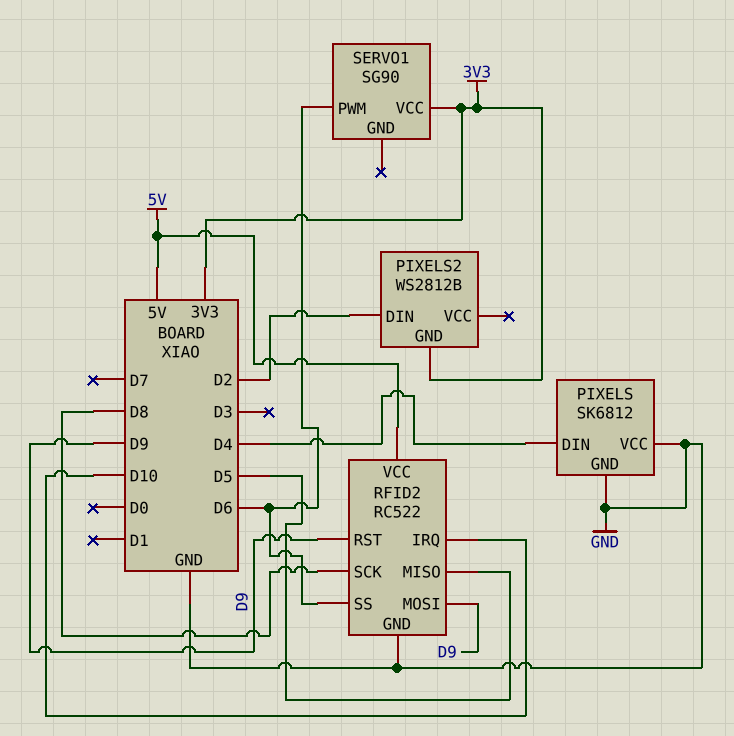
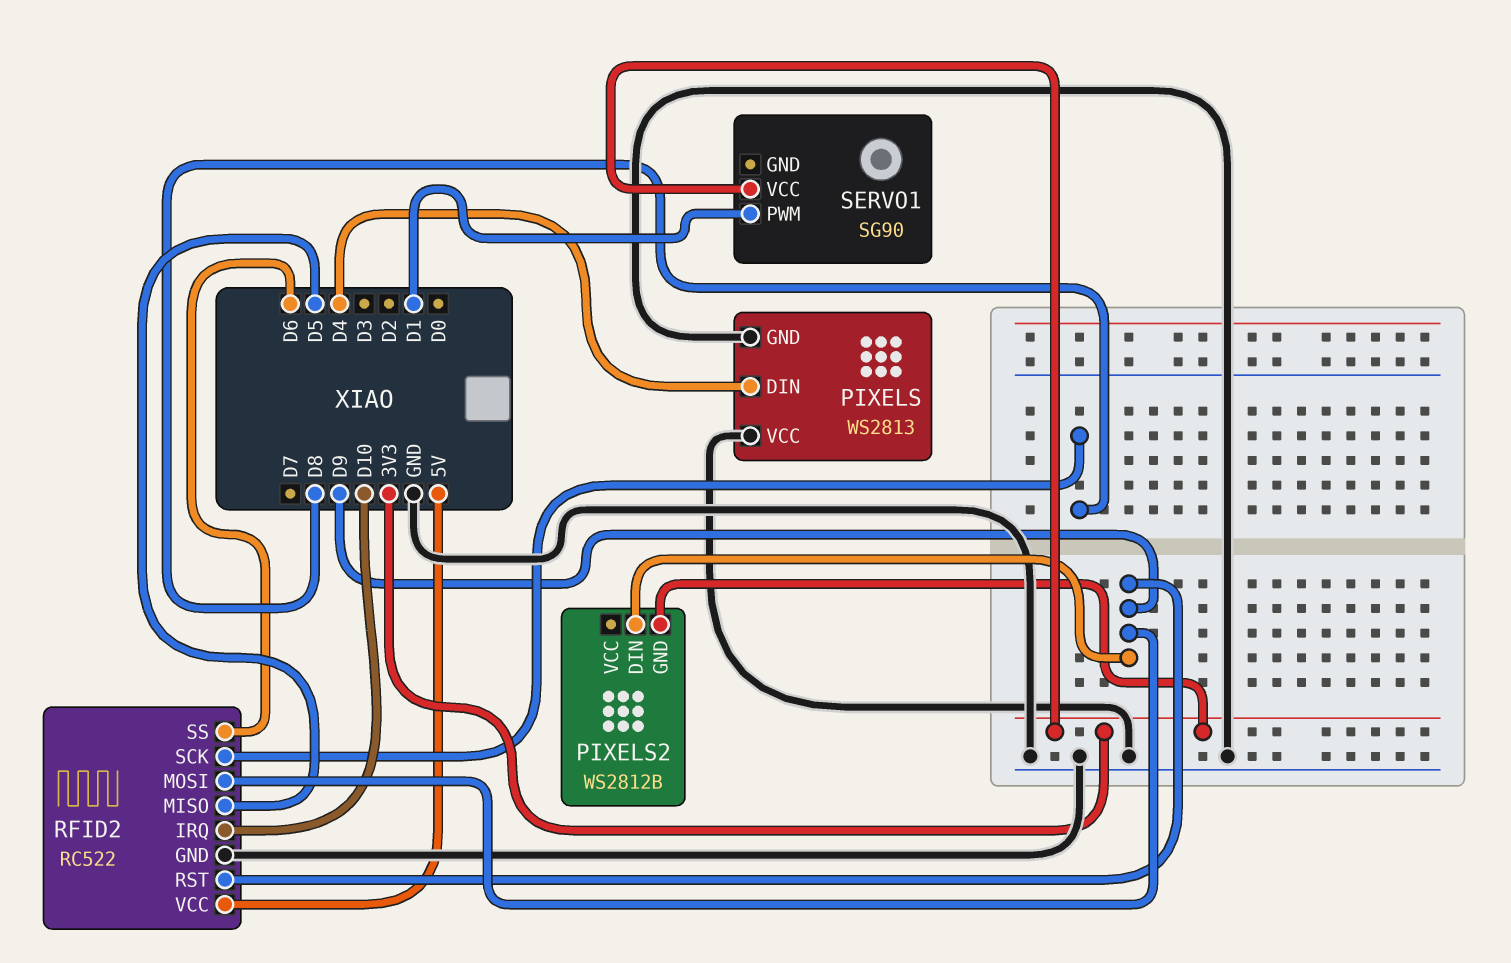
PIXELS: SK6812 -> WS2813
PIXELS2 pin DIN: D2 -> D9
SERVO1 pin PWM: D6 -> D1

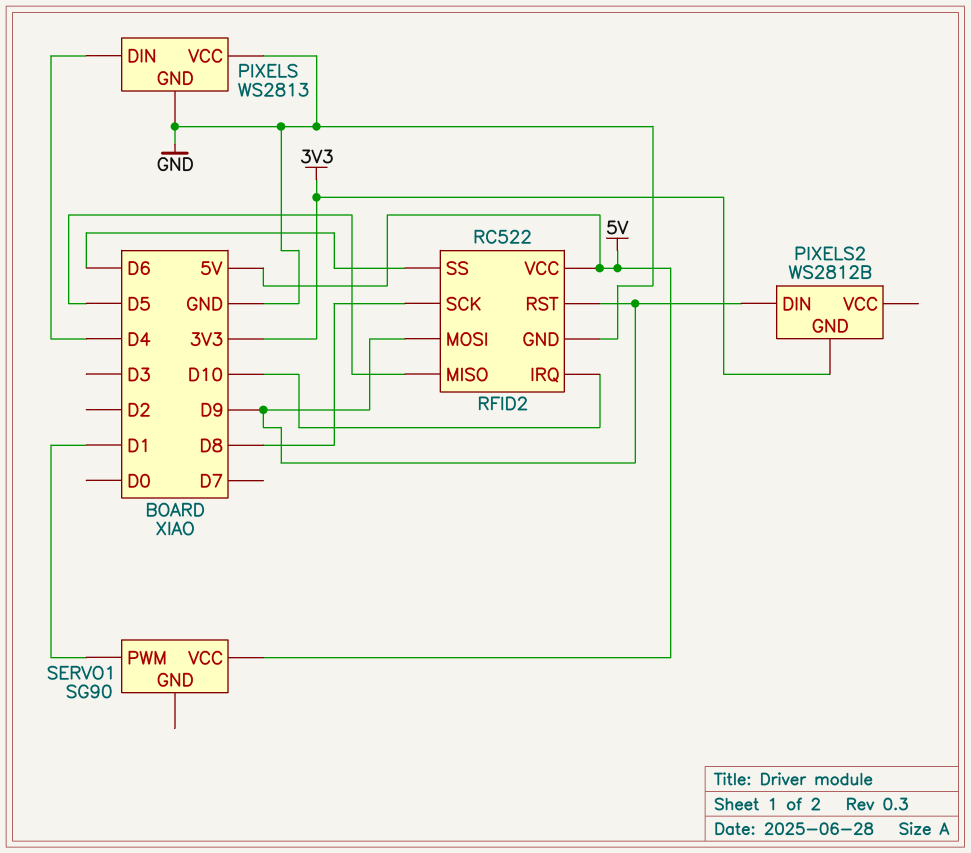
SERVO1 pin VCC: 3V3 -> 5V

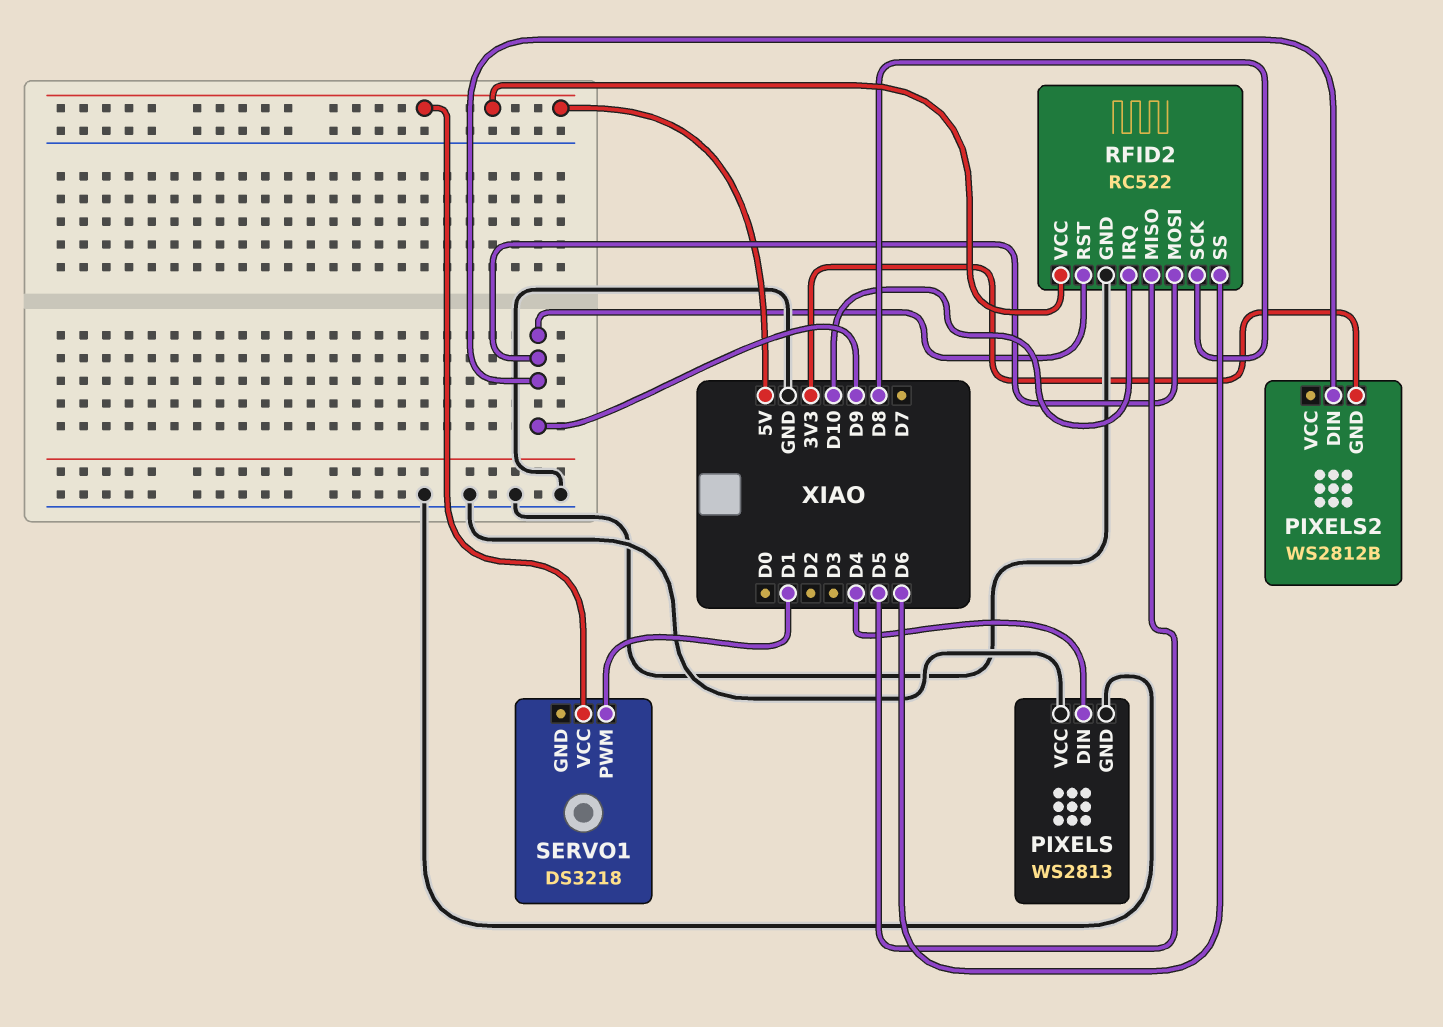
SERVO1: SG90 -> DS3218

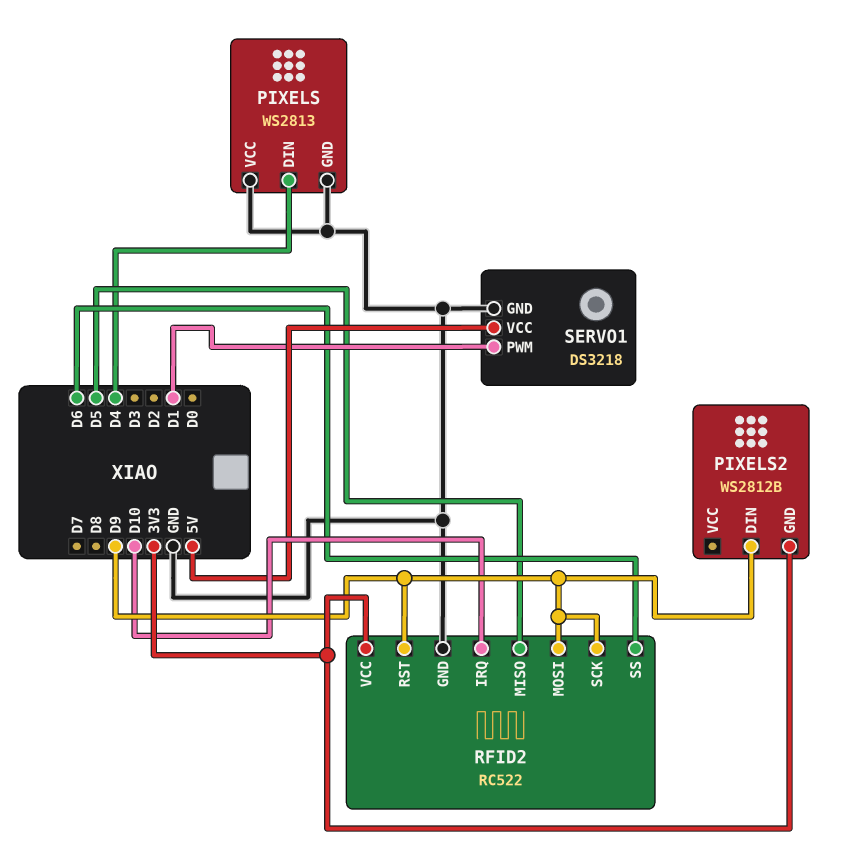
RFID2 pin SCK: D8 -> D9
RFID2 pin VCC: 5V -> 3V3
SERVO1 pin GND: none -> GND

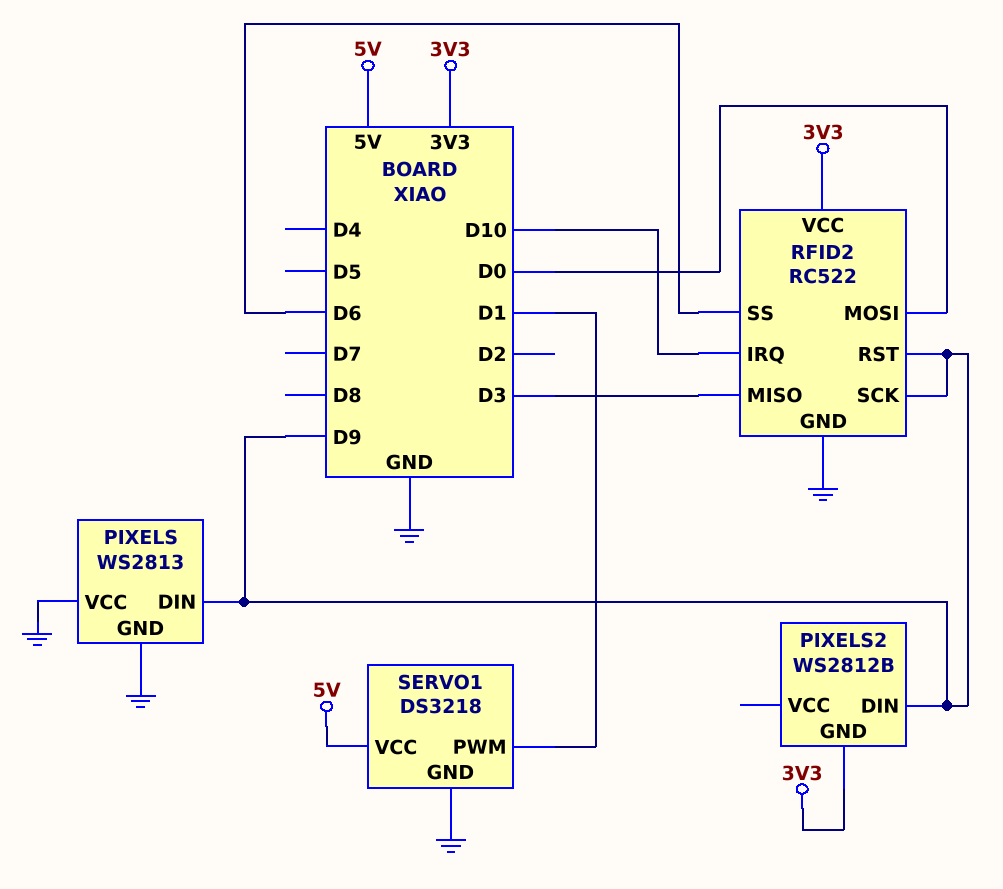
PIXELS pin DIN: D4 -> D9
RFID2 pin MISO: D5 -> D3
RFID2 pin MOSI: D9 -> D0

